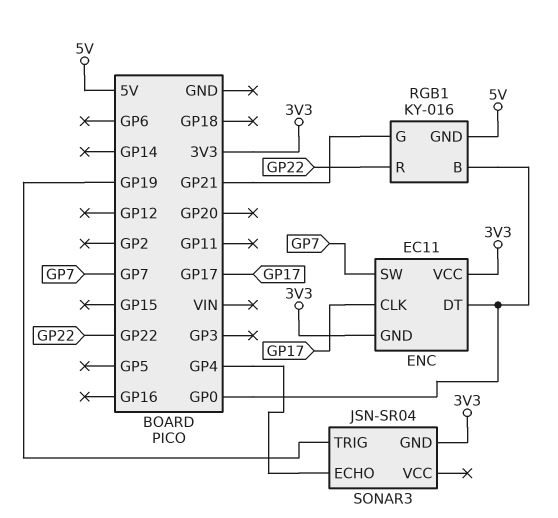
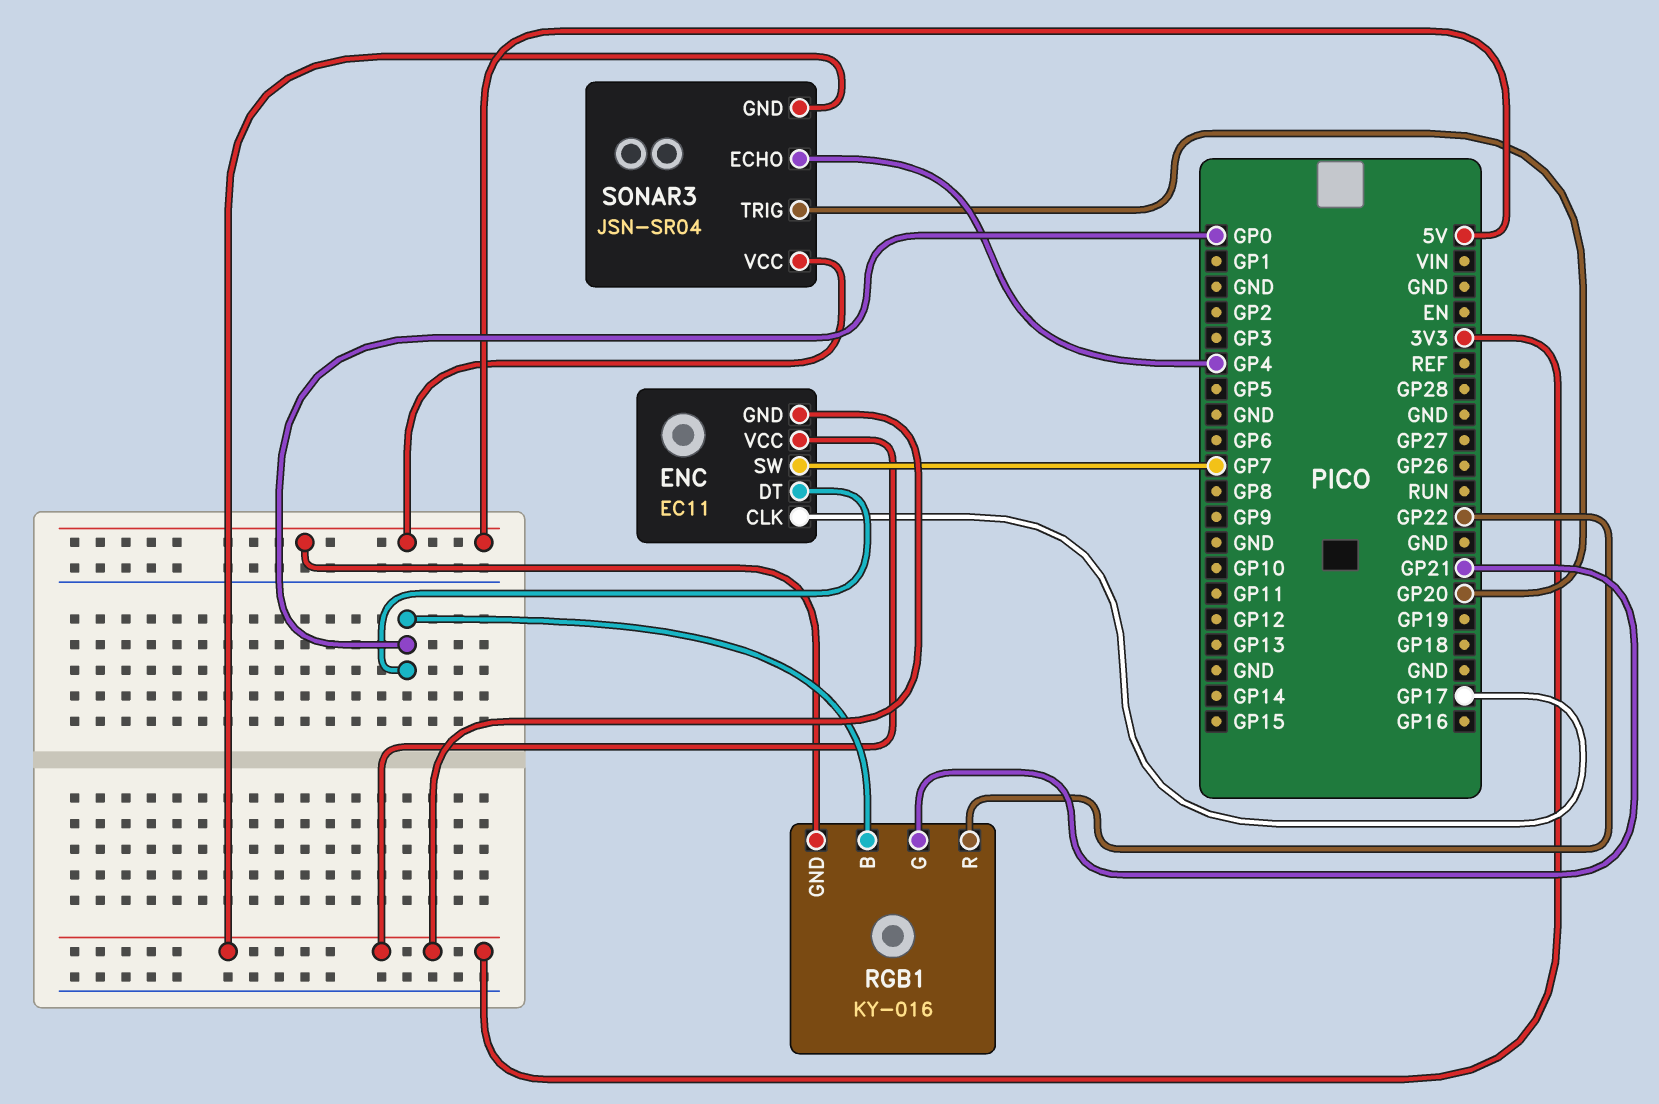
SONAR3 pin TRIG: GP19 -> GP20
SONAR3 pin VCC: none -> 5V

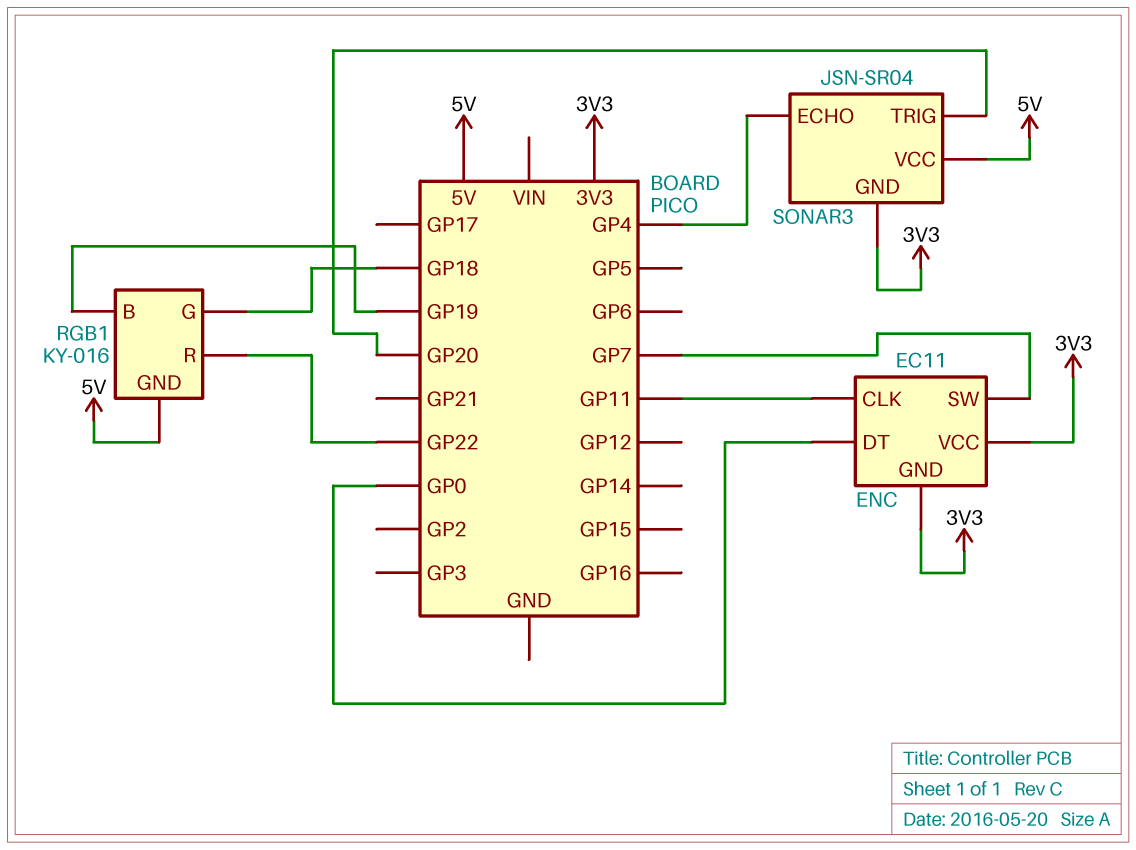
ENC pin CLK: GP17 -> GP11
RGB1 pin B: GP0 -> GP19
RGB1 pin G: GP21 -> GP18

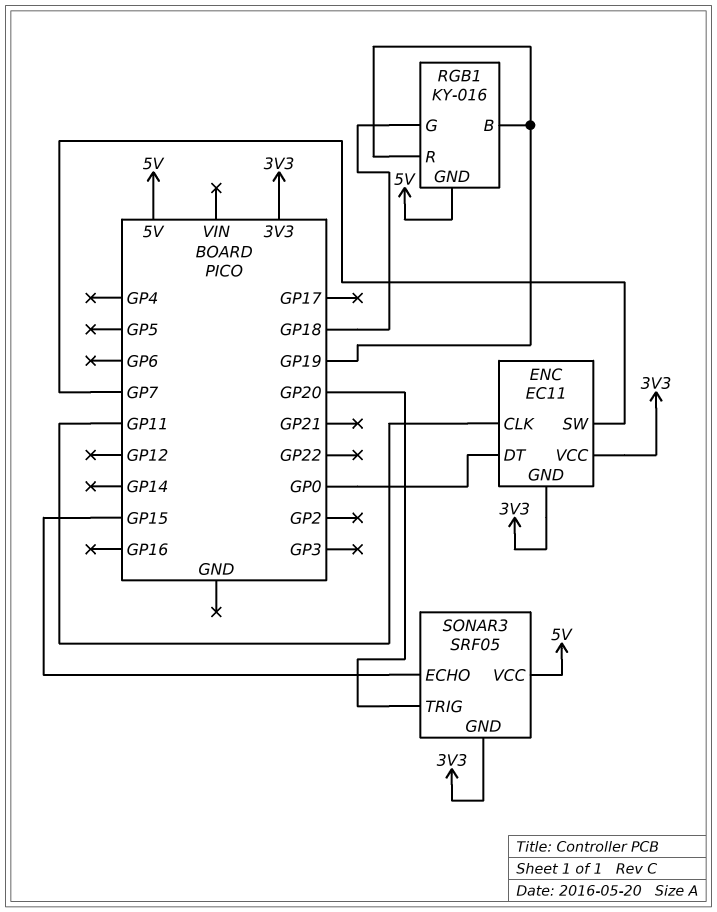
RGB1 pin R: GP22 -> GP19
SONAR3: JSN-SR04 -> SRF05
SONAR3 pin ECHO: GP4 -> GP15

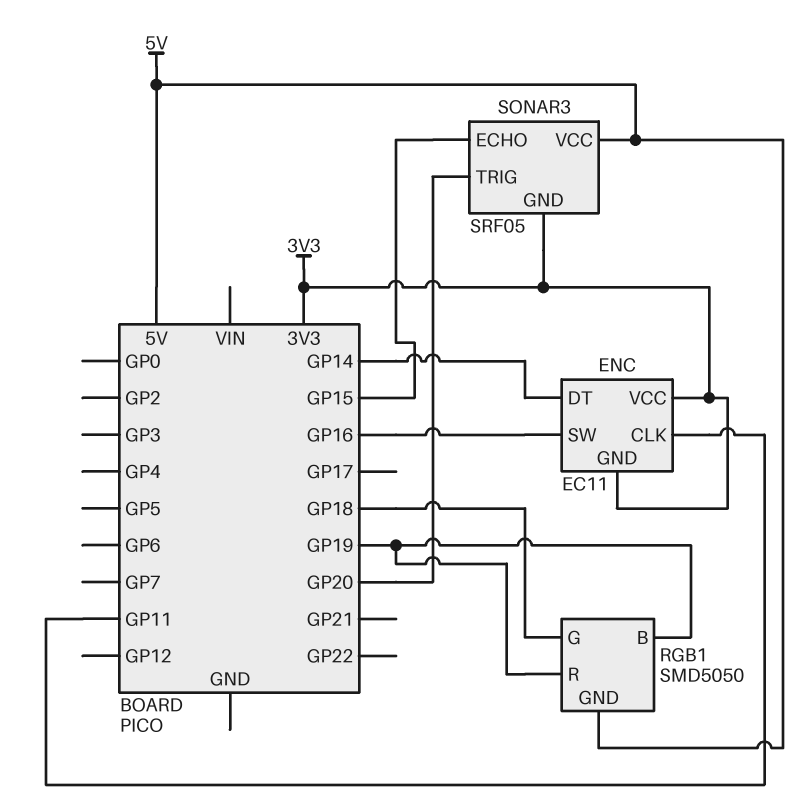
ENC pin DT: GP0 -> GP14
ENC pin SW: GP7 -> GP16
RGB1: KY-016 -> SMD5050

